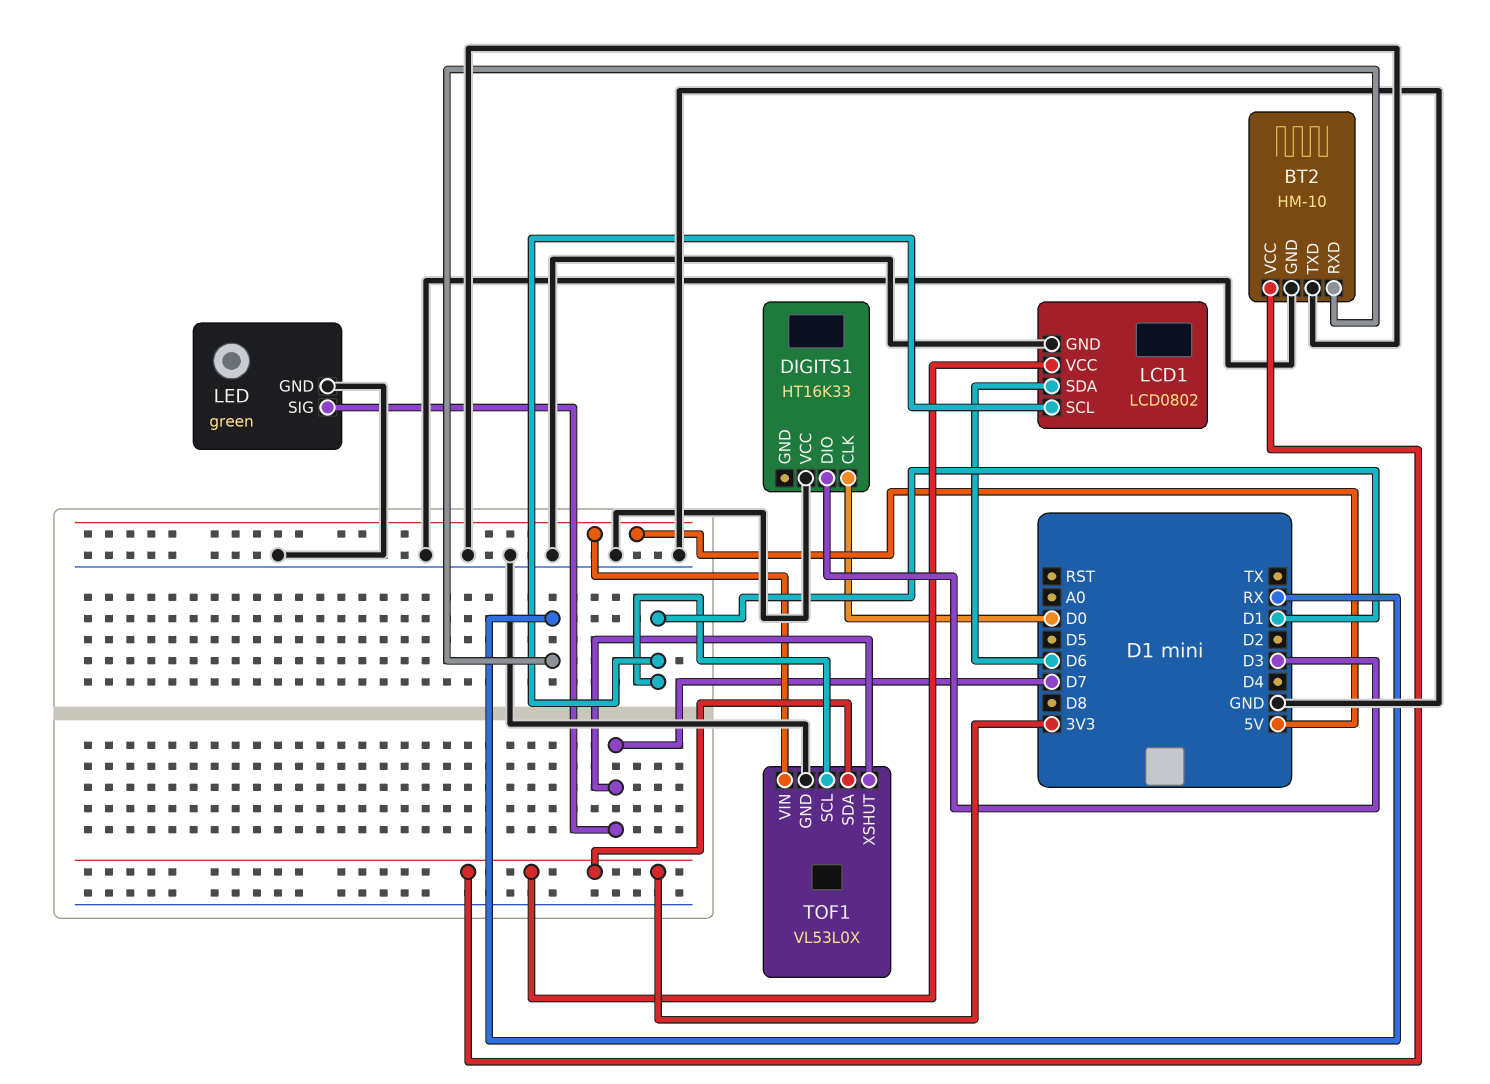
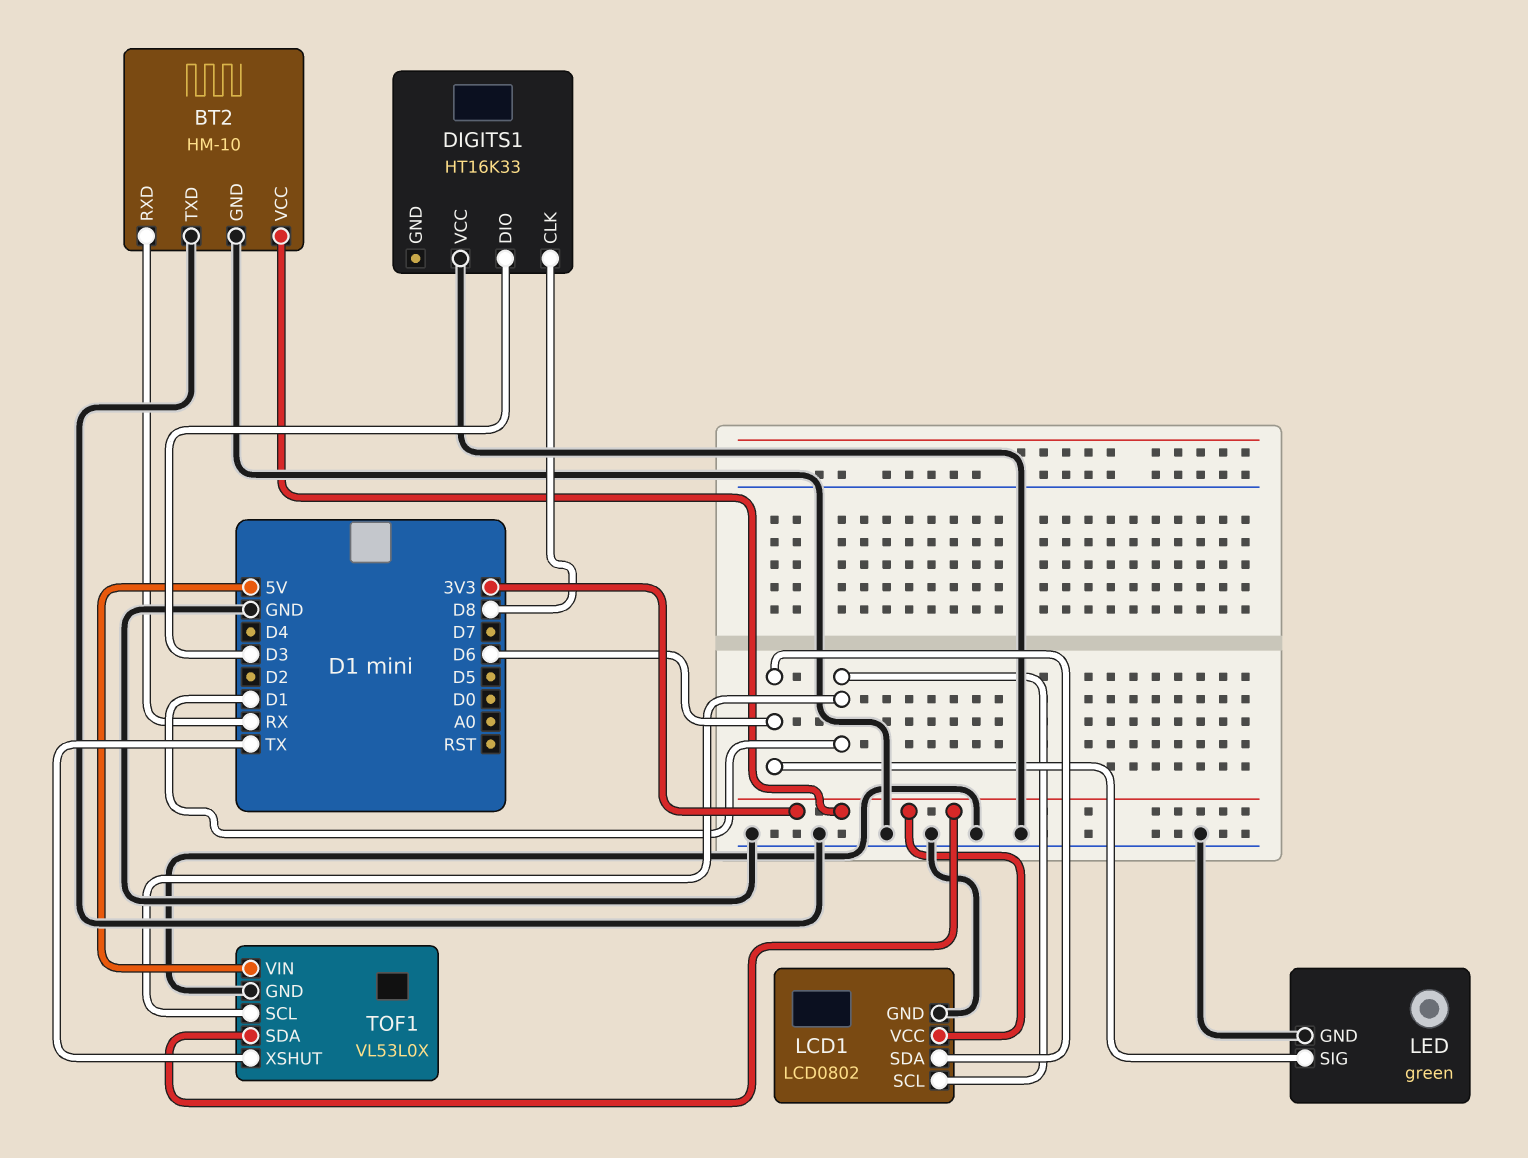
DIGITS1 pin CLK: D0 -> D8
LED pin SIG: D7 -> D6
TOF1 pin XSHUT: D7 -> TX

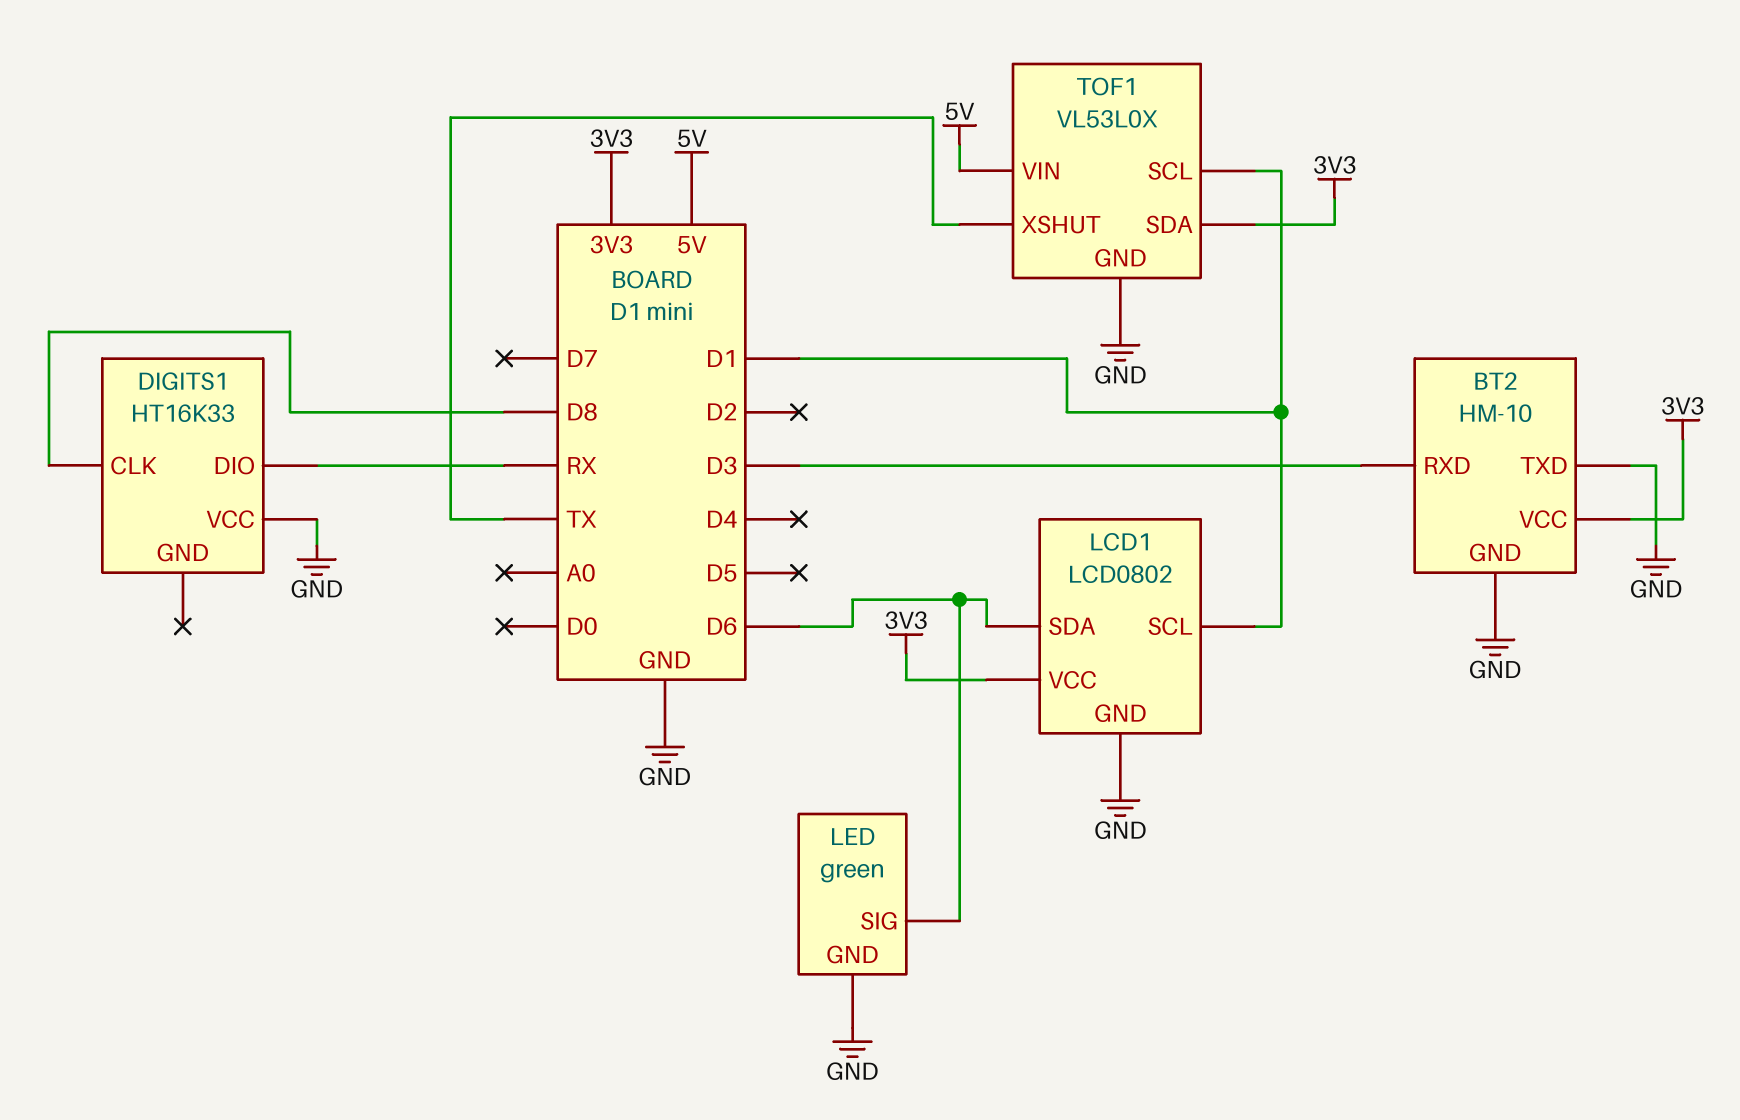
BT2 pin RXD: RX -> D3
DIGITS1 pin DIO: D3 -> RX

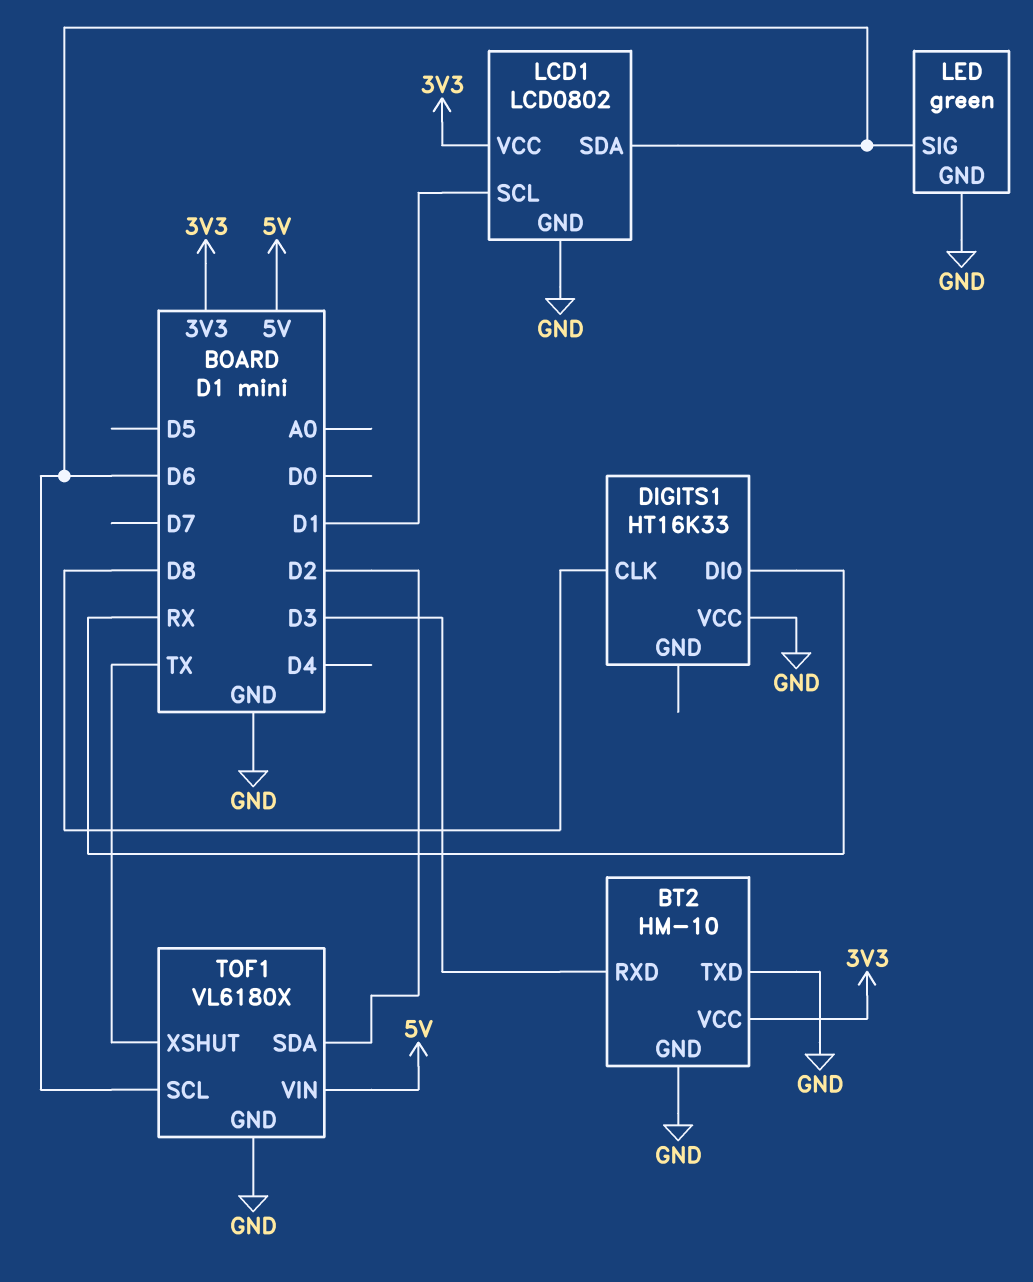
TOF1: VL53L0X -> VL6180X
TOF1 pin SCL: D1 -> D6
TOF1 pin SDA: 3V3 -> D2

